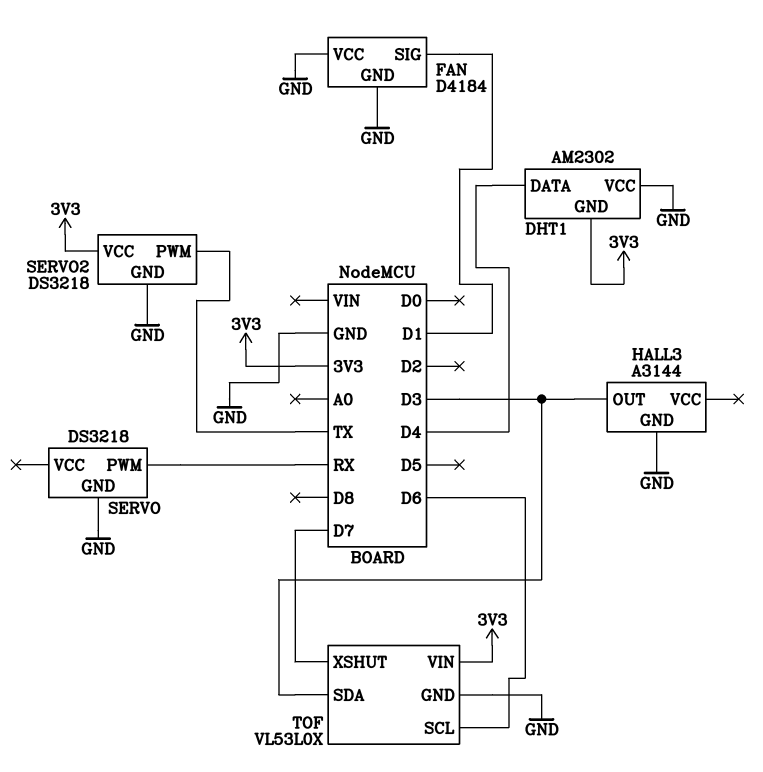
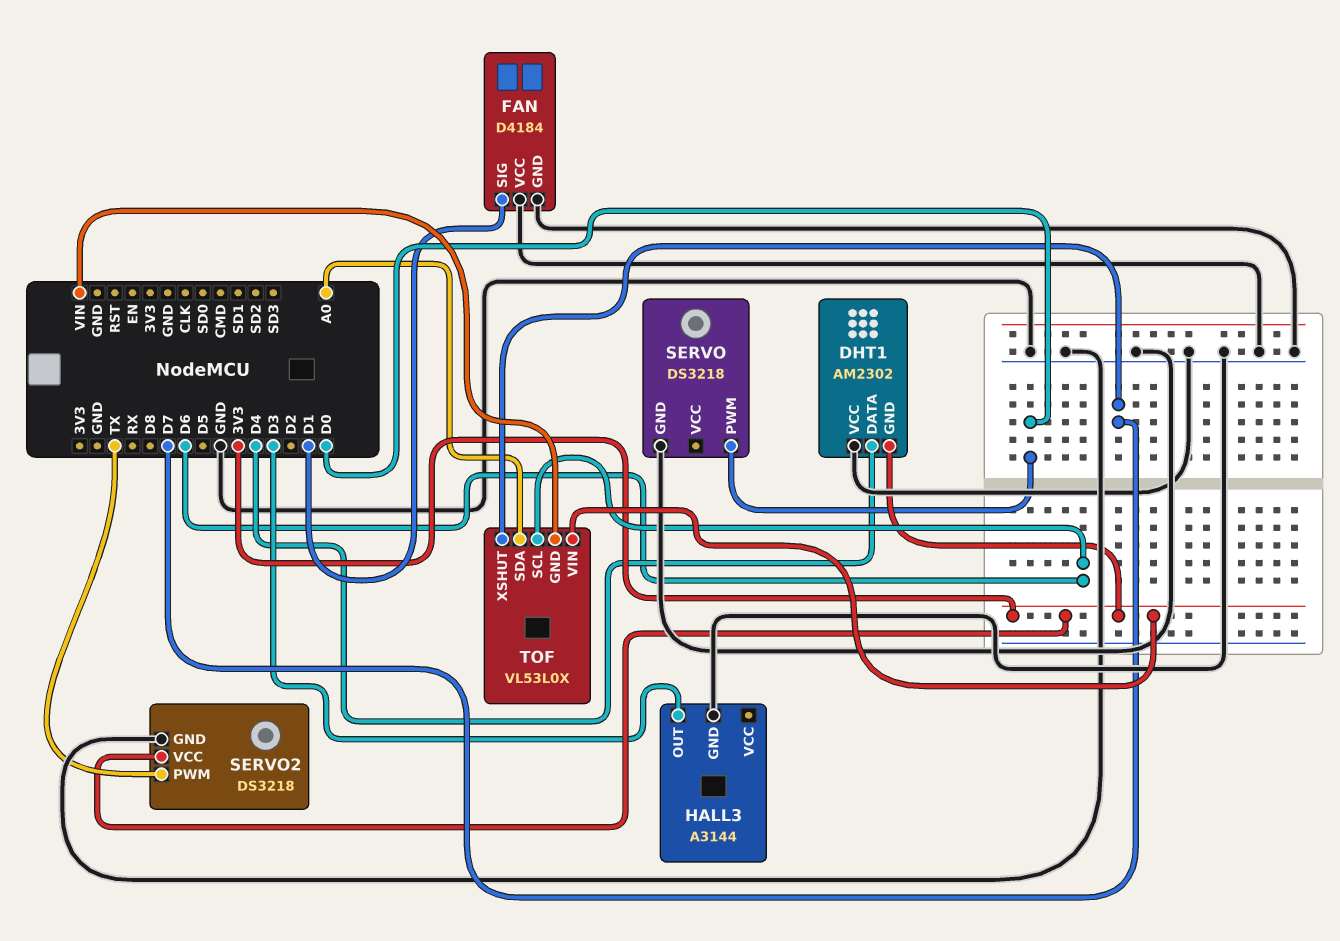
SERVO pin PWM: RX -> D0
TOF pin GND: GND -> VIN
TOF pin SDA: D3 -> A0

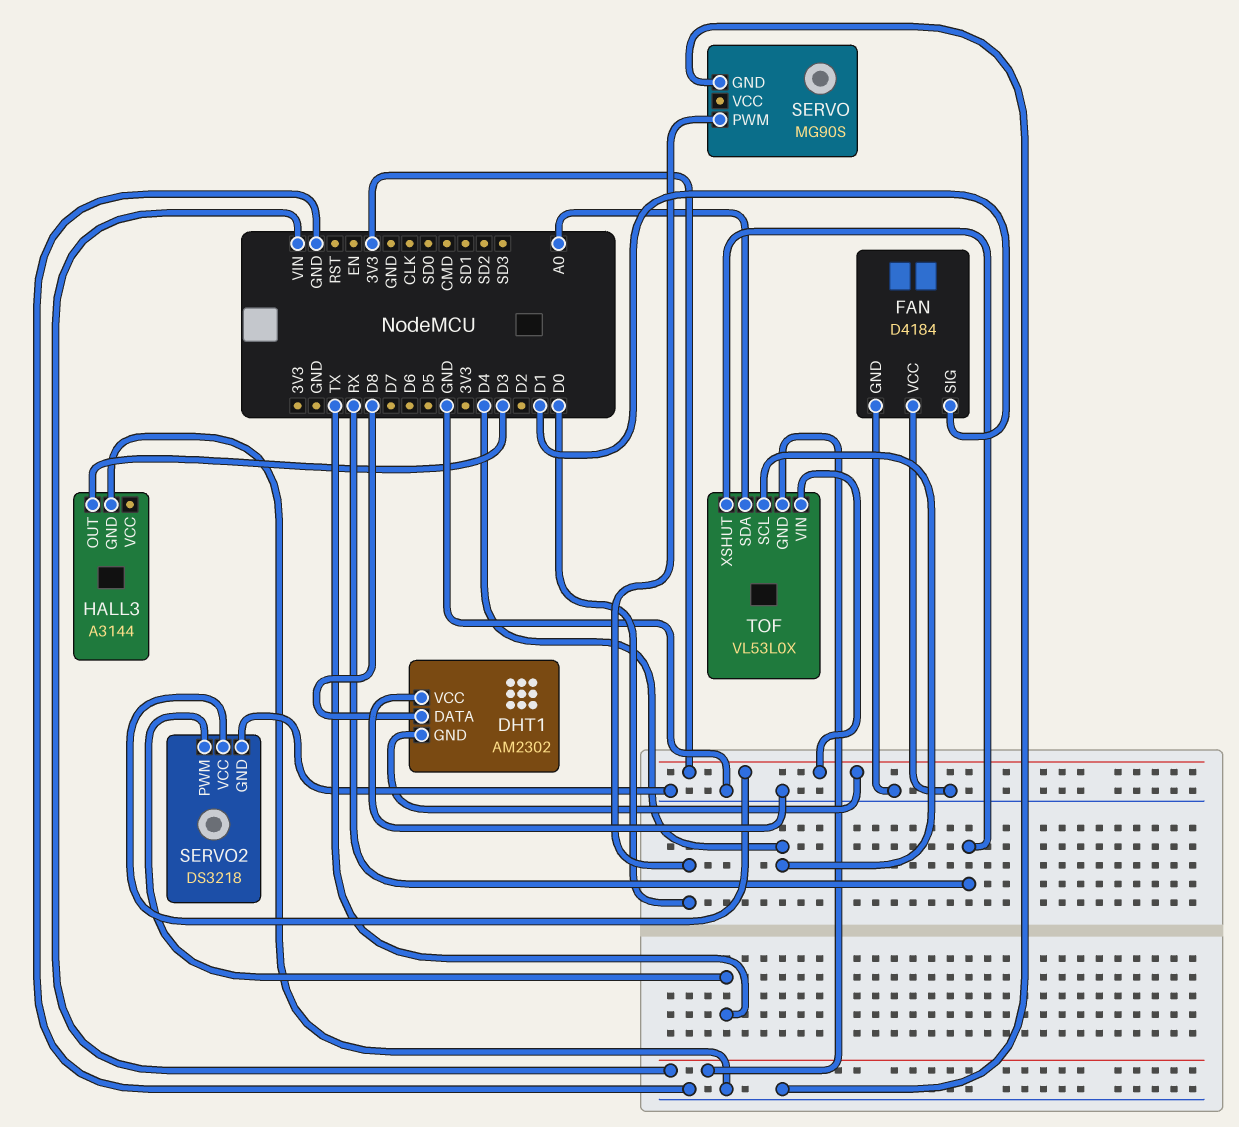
DHT1 pin DATA: D4 -> D8
SERVO: DS3218 -> MG90S
TOF pin SCL: D6 -> D4
TOF pin XSHUT: D7 -> RX

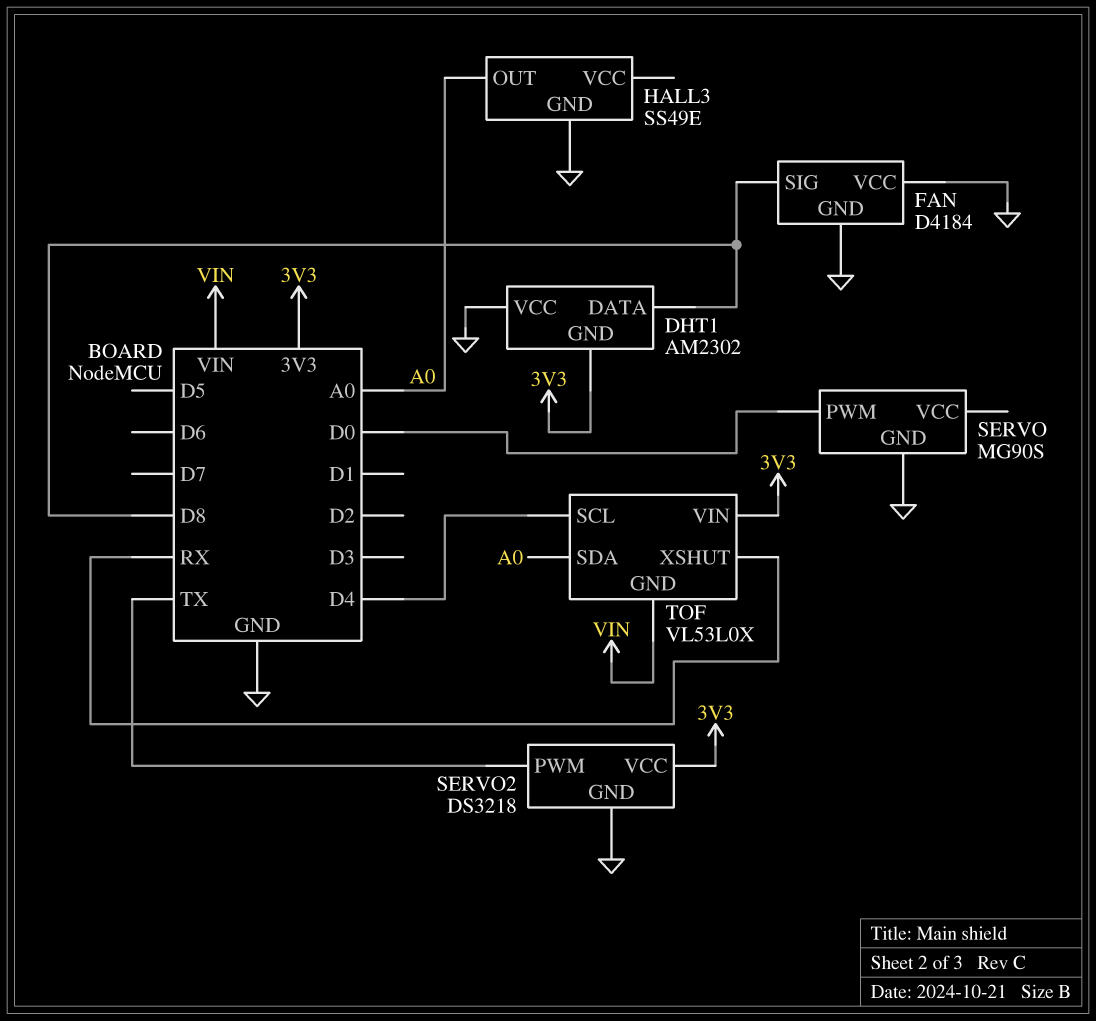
FAN pin SIG: D1 -> D8
HALL3: A3144 -> SS49E
HALL3 pin OUT: D3 -> A0

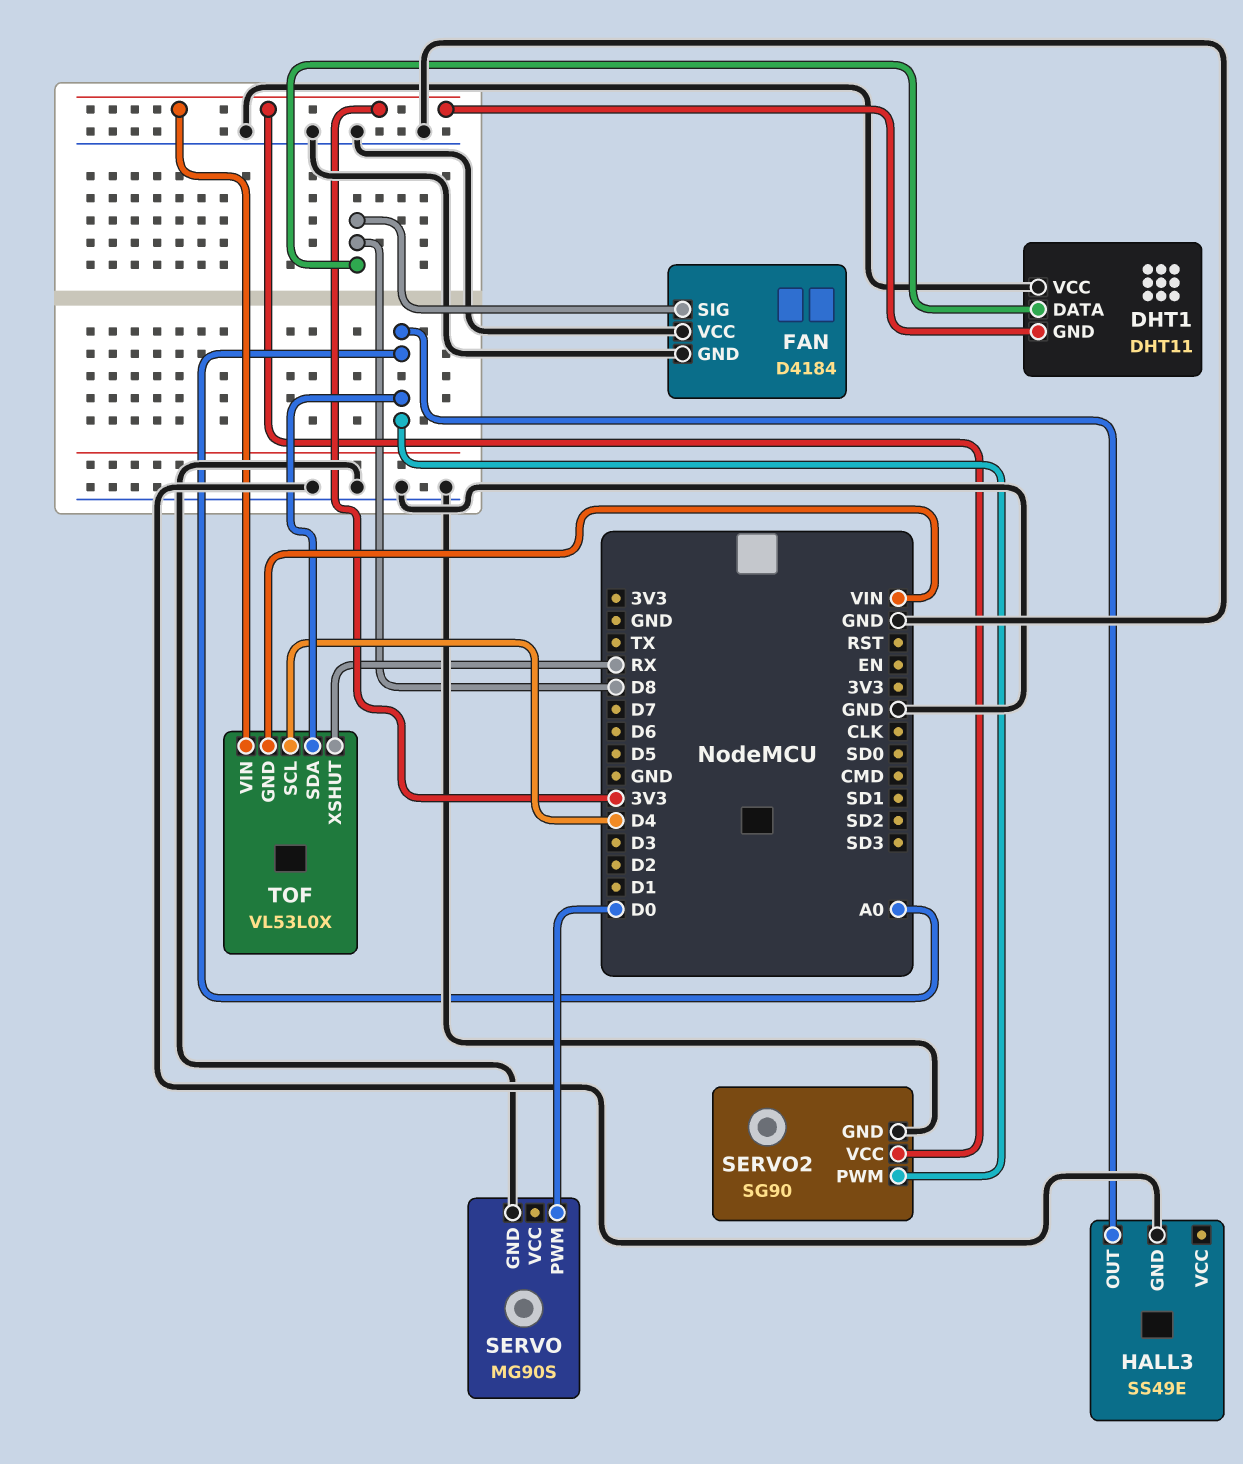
DHT1: AM2302 -> DHT11
SERVO2: DS3218 -> SG90
SERVO2 pin PWM: TX -> A0

